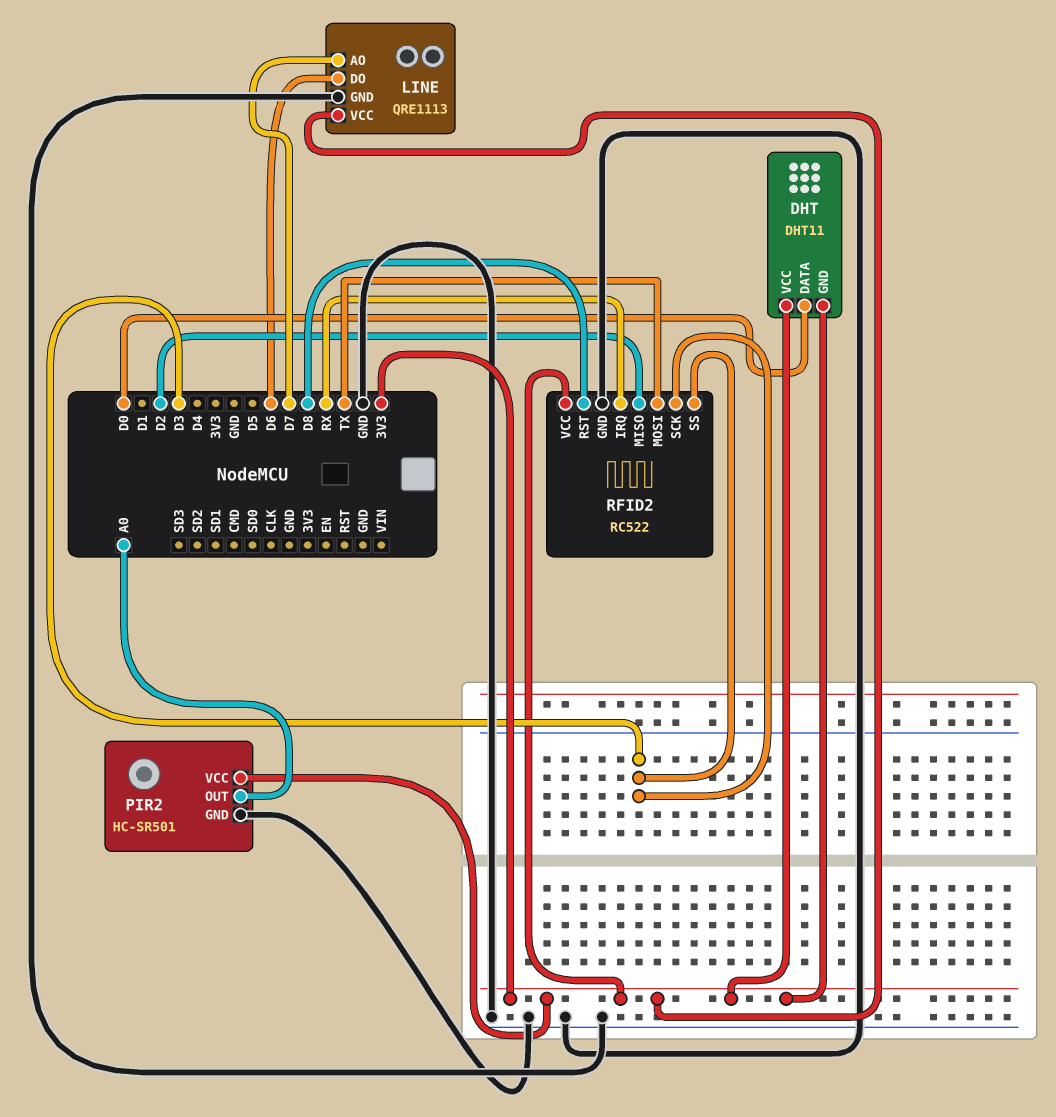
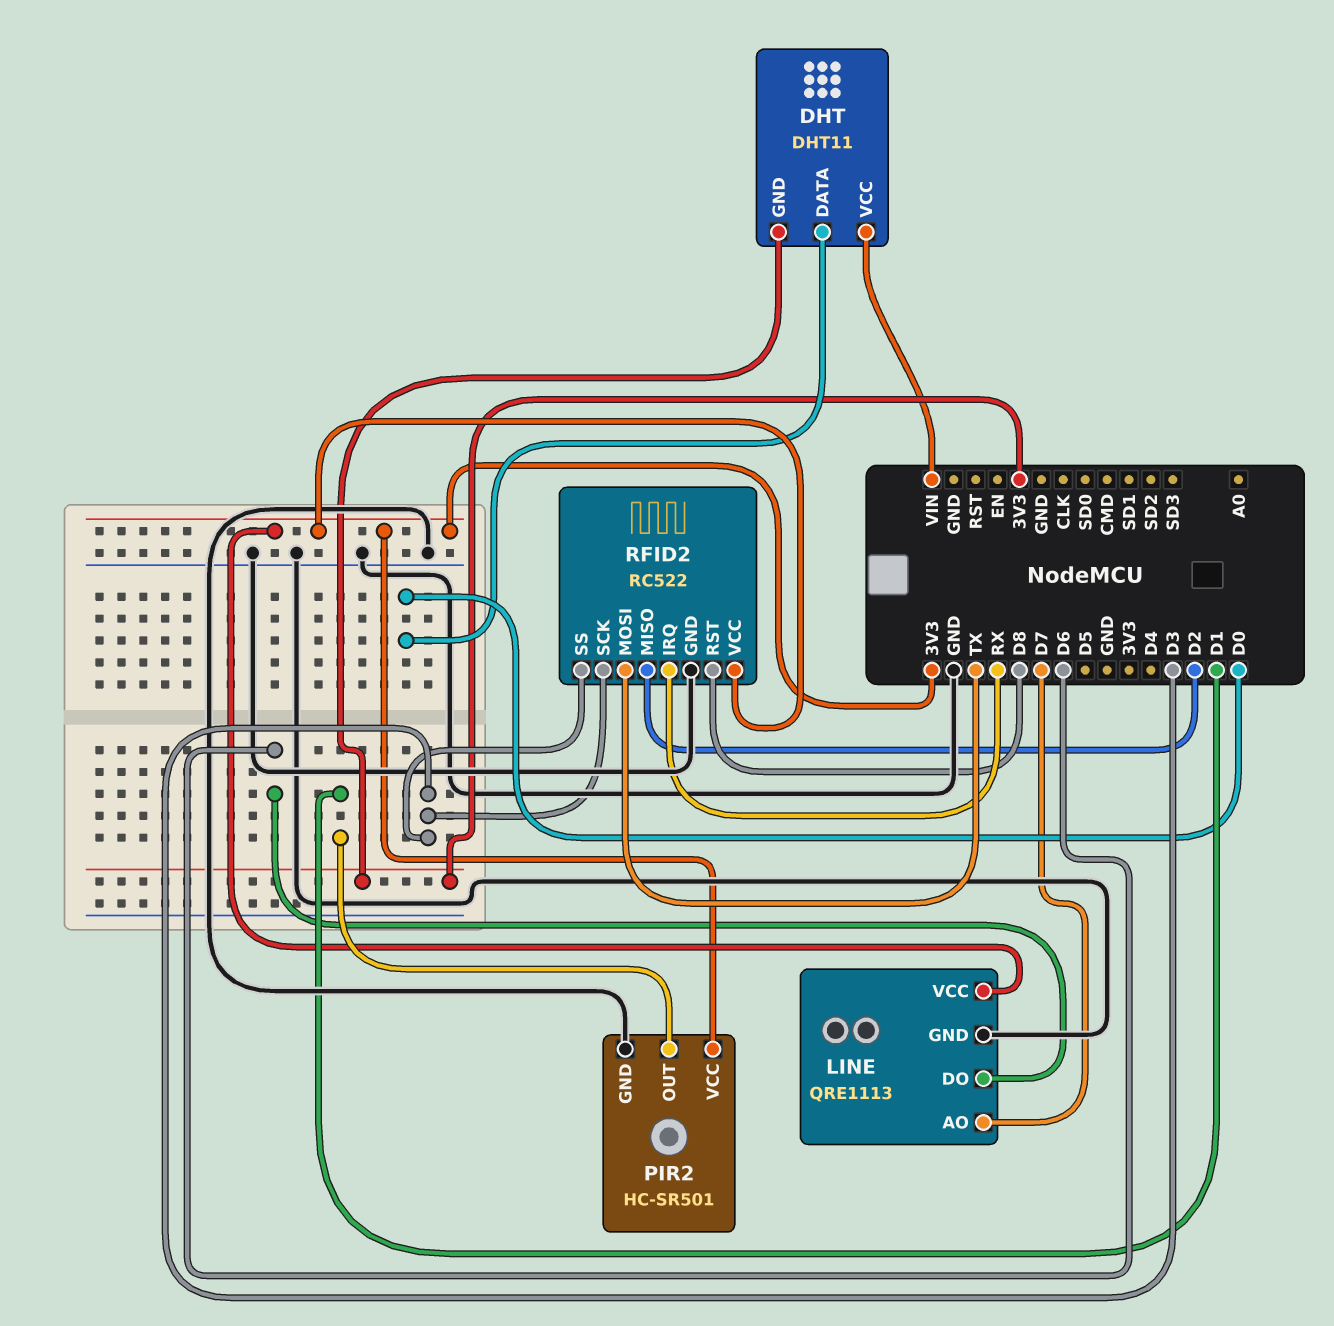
DHT pin VCC: 3V3 -> VIN
PIR2 pin OUT: A0 -> D1

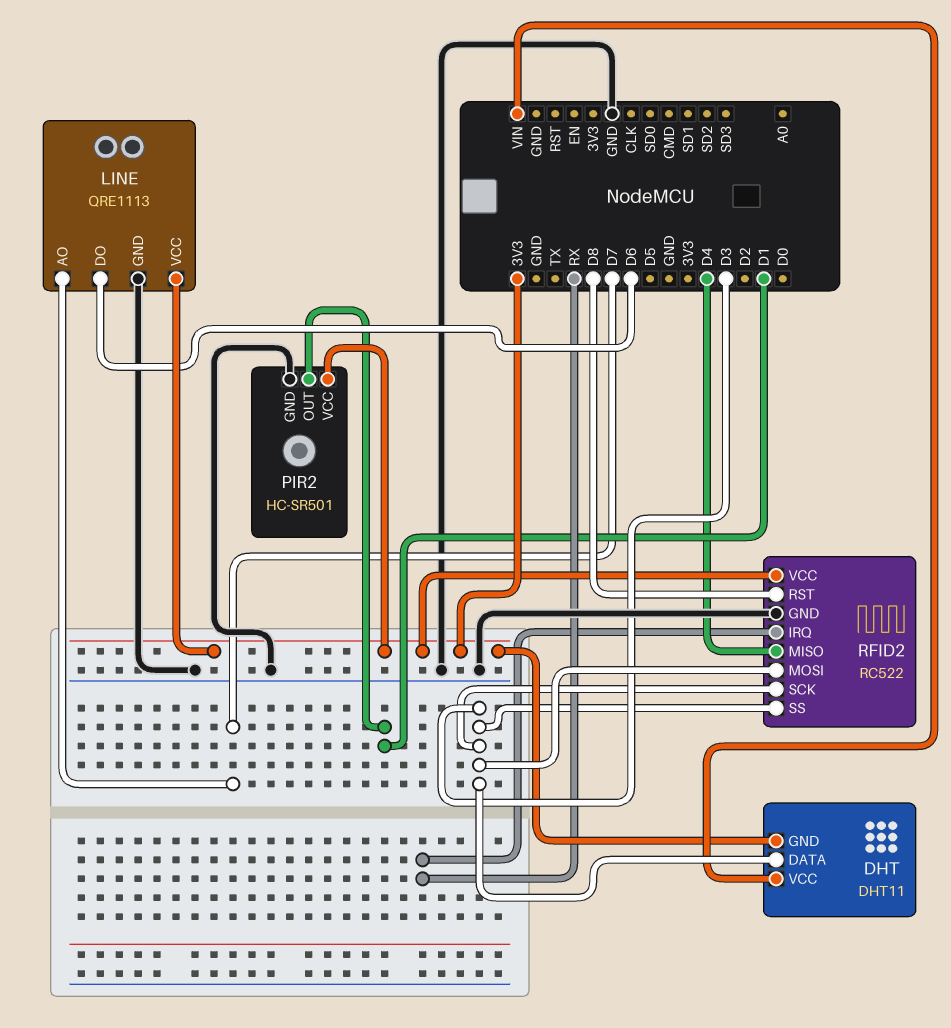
DHT pin DATA: D0 -> D3
RFID2 pin MISO: D2 -> D4
RFID2 pin MOSI: TX -> D3

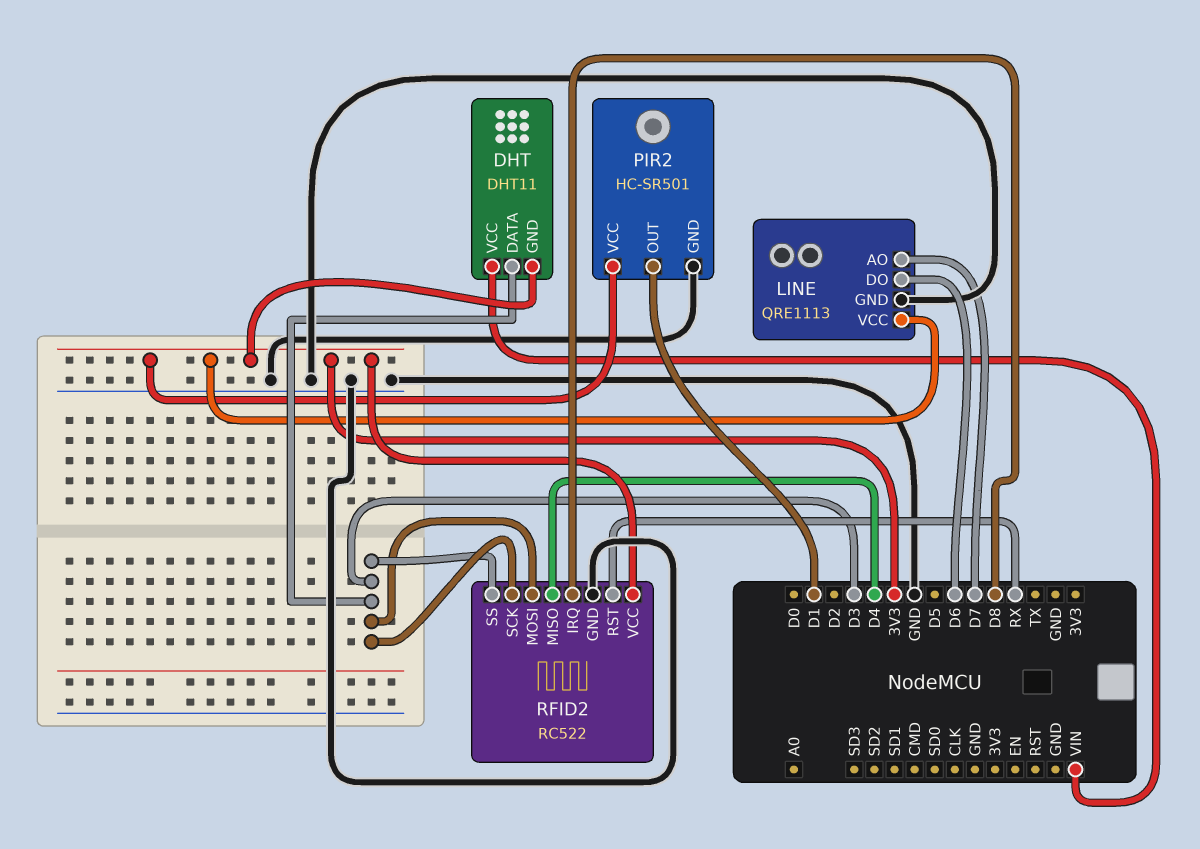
RFID2 pin IRQ: RX -> D8
RFID2 pin RST: D8 -> RX

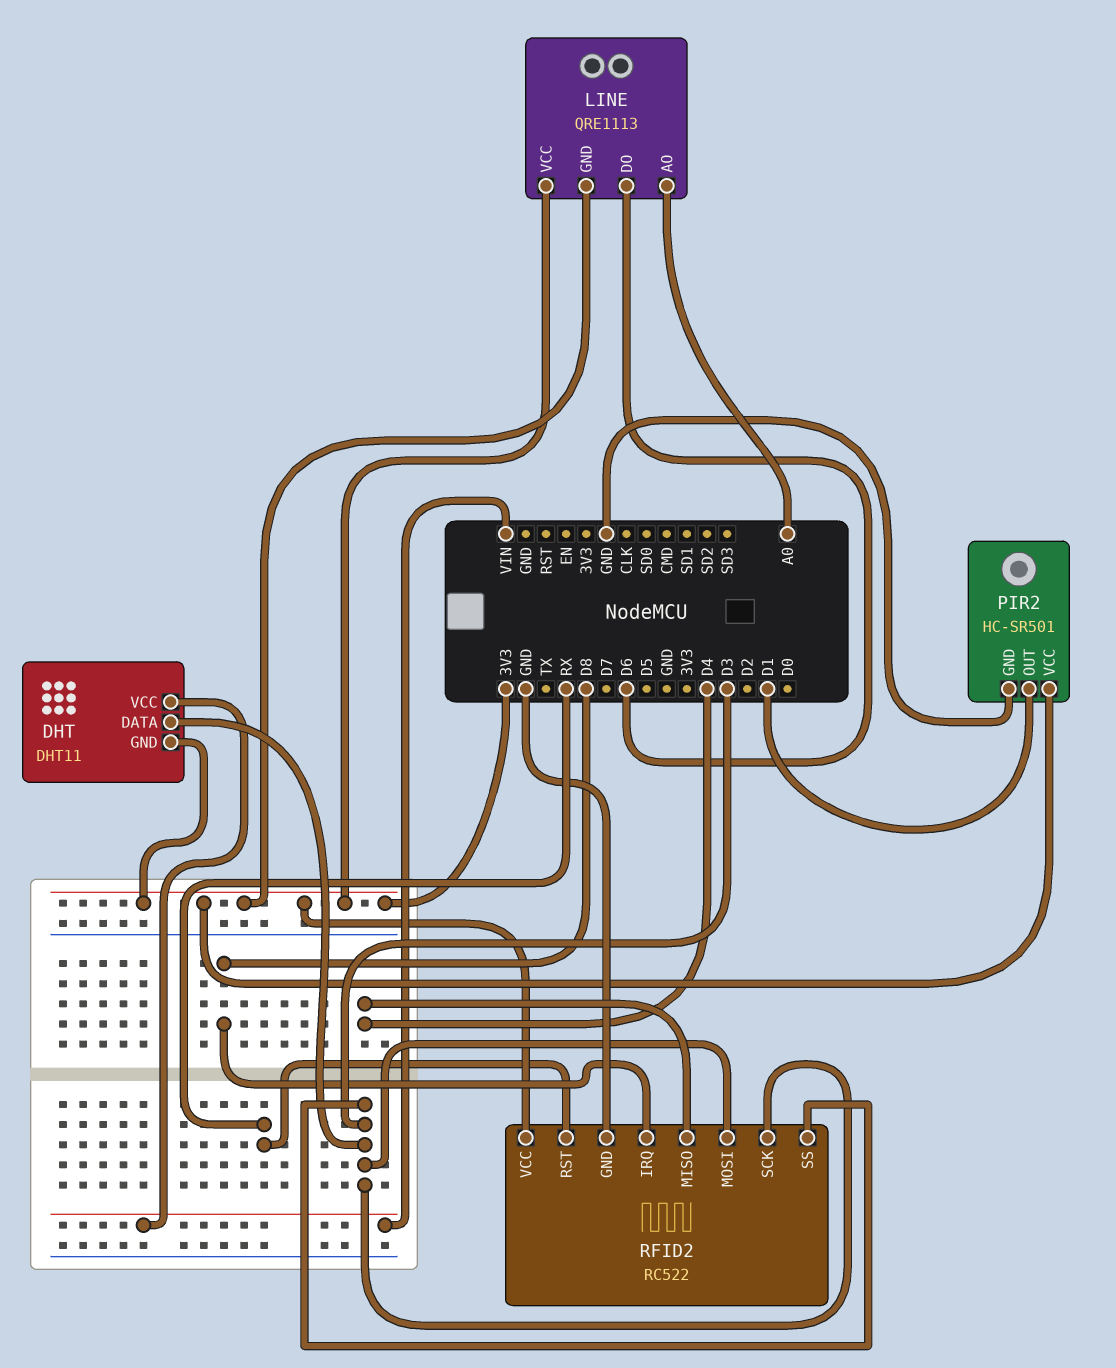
LINE pin AO: D7 -> A0
LINE pin GND: GND -> 3V3

